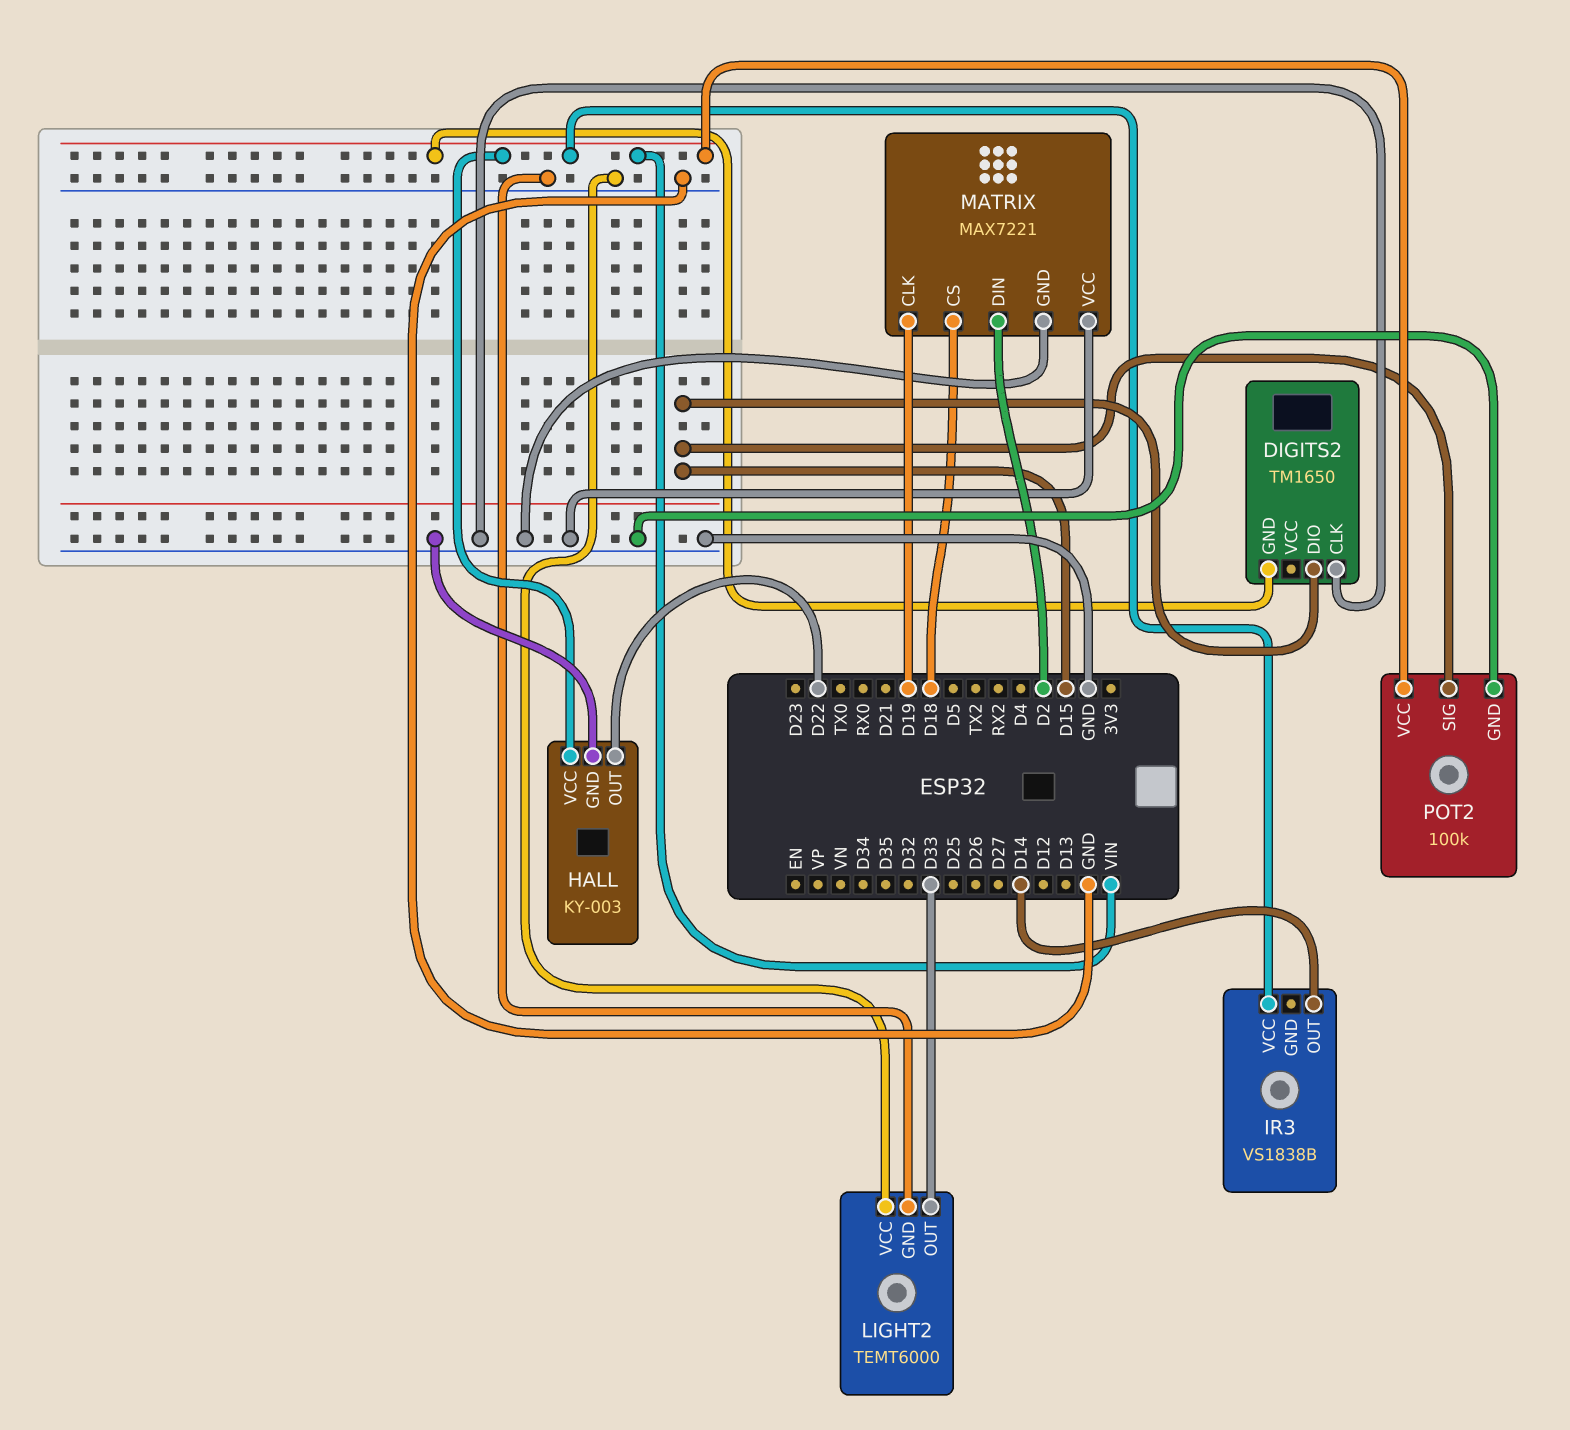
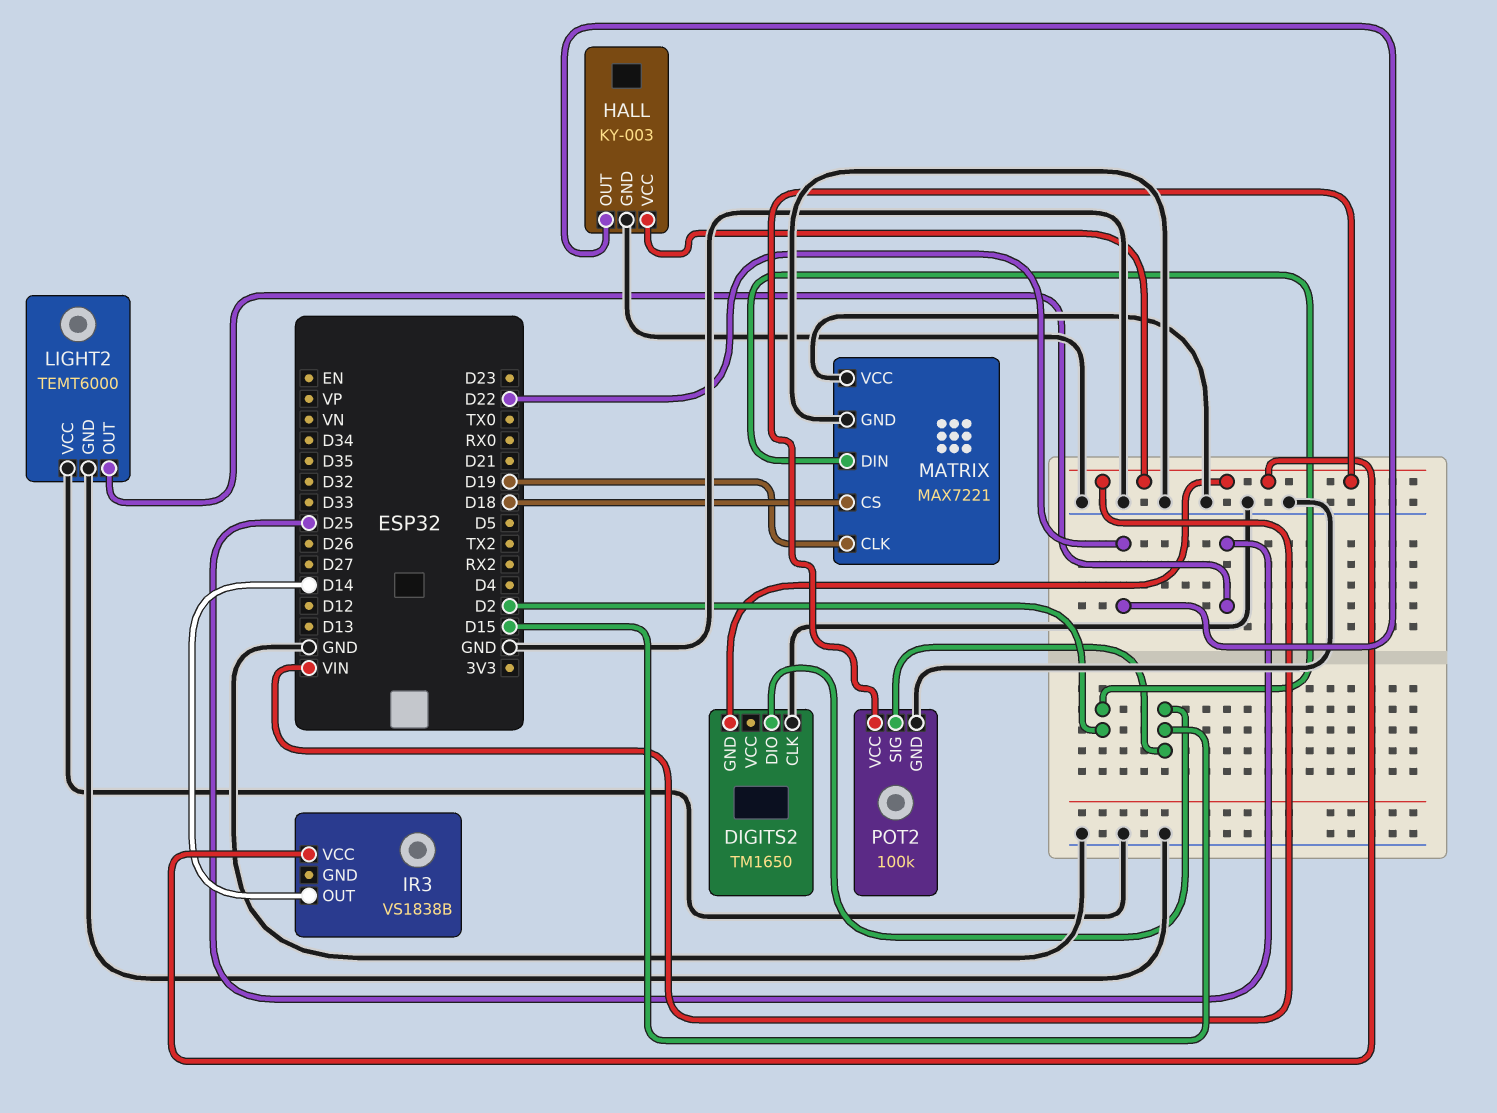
LIGHT2 pin OUT: D33 -> D25

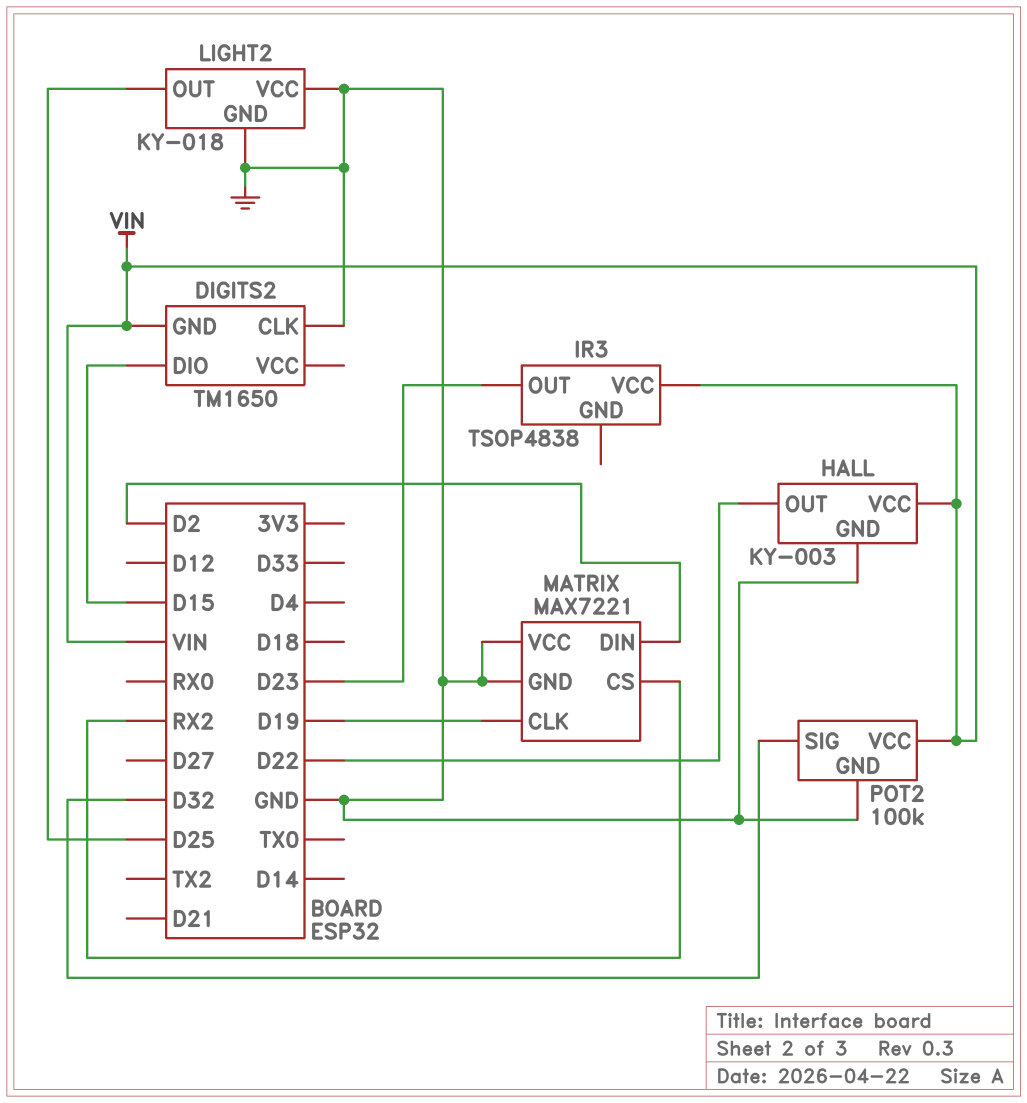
IR3: VS1838B -> TSOP4838
IR3 pin OUT: D14 -> D23
LIGHT2: TEMT6000 -> KY-018
MATRIX pin CS: D18 -> RX2
POT2 pin SIG: D15 -> D32

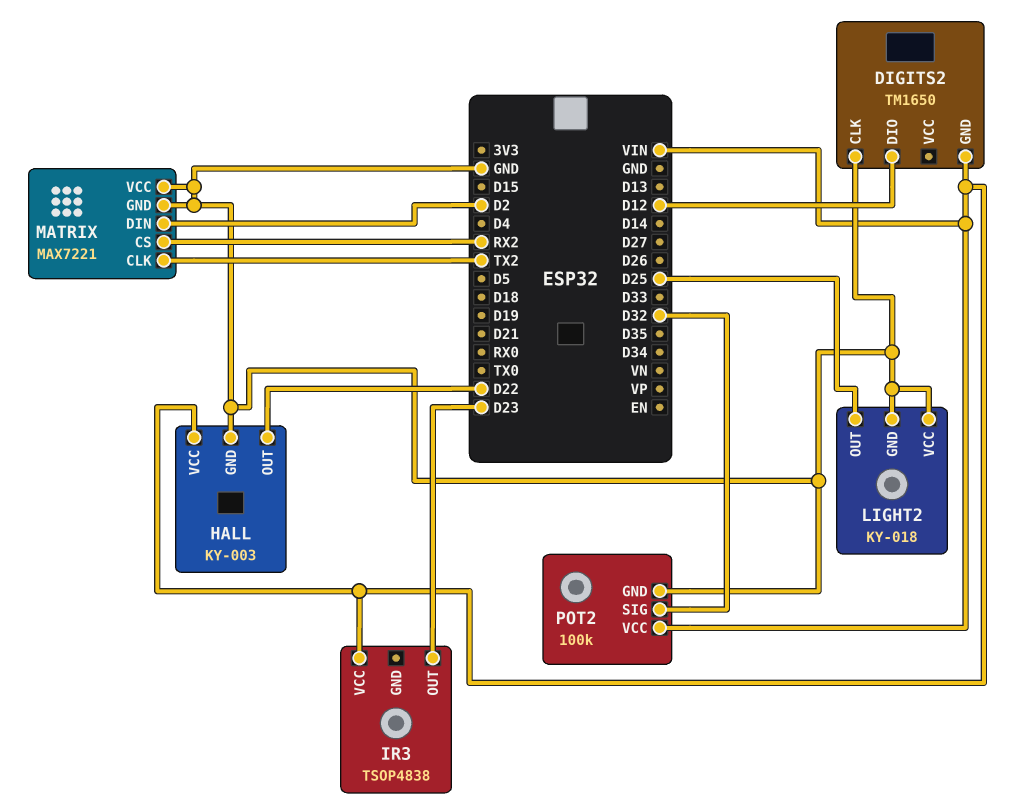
DIGITS2 pin DIO: D15 -> D12
MATRIX pin CLK: D19 -> TX2

